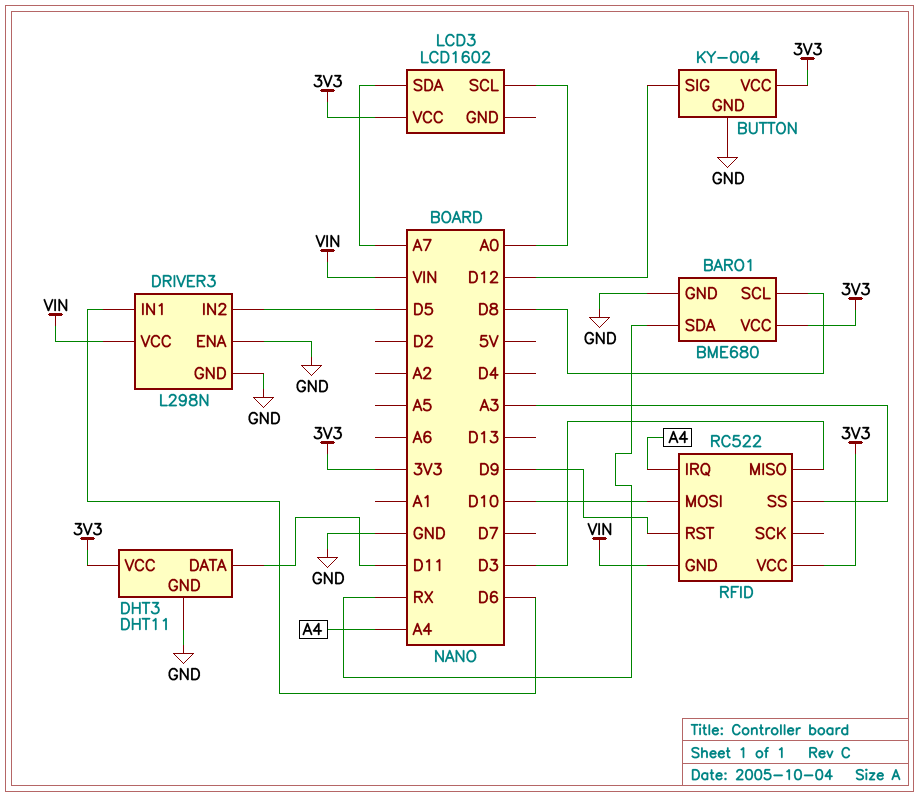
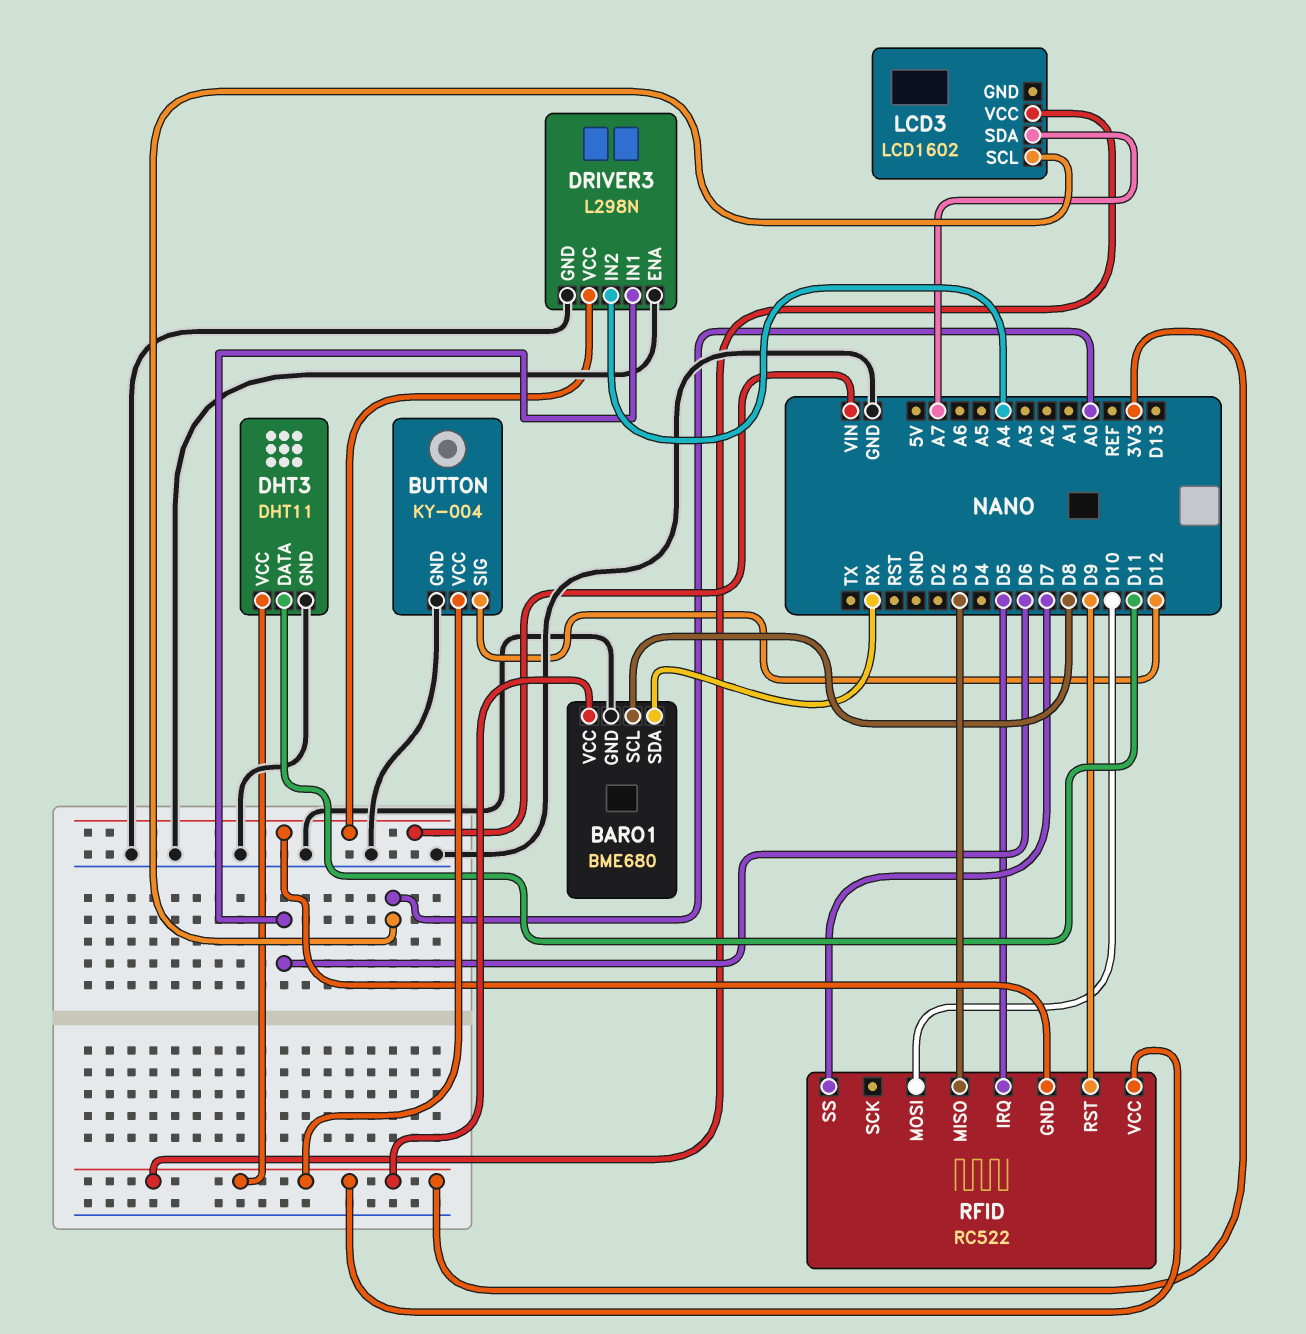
DRIVER3 pin IN2: D5 -> A4
RFID pin IRQ: A4 -> D5
RFID pin SS: A3 -> D7

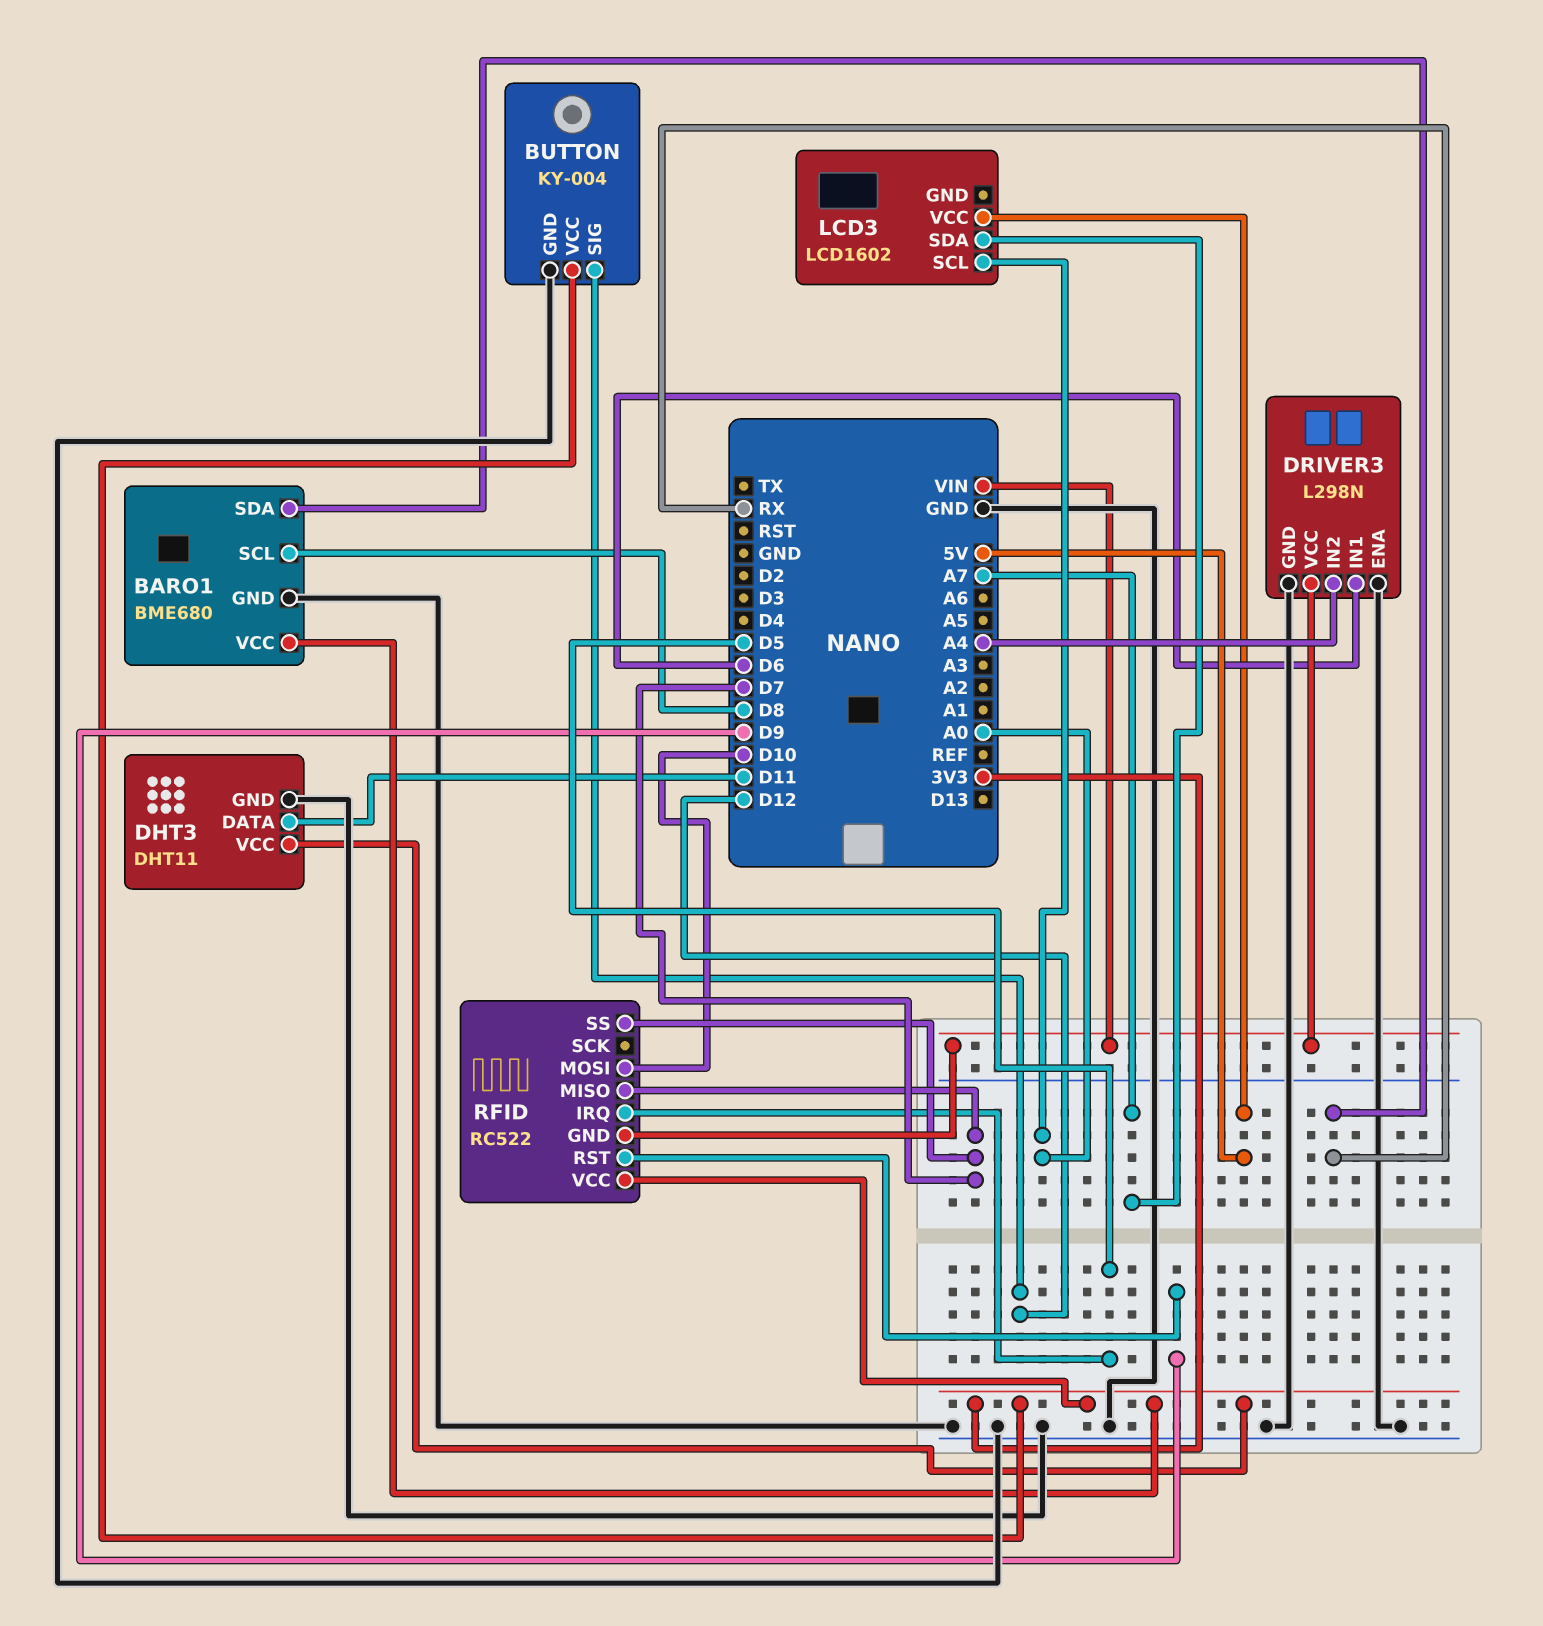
LCD3 pin VCC: 3V3 -> 5V
RFID pin MISO: D3 -> D7

